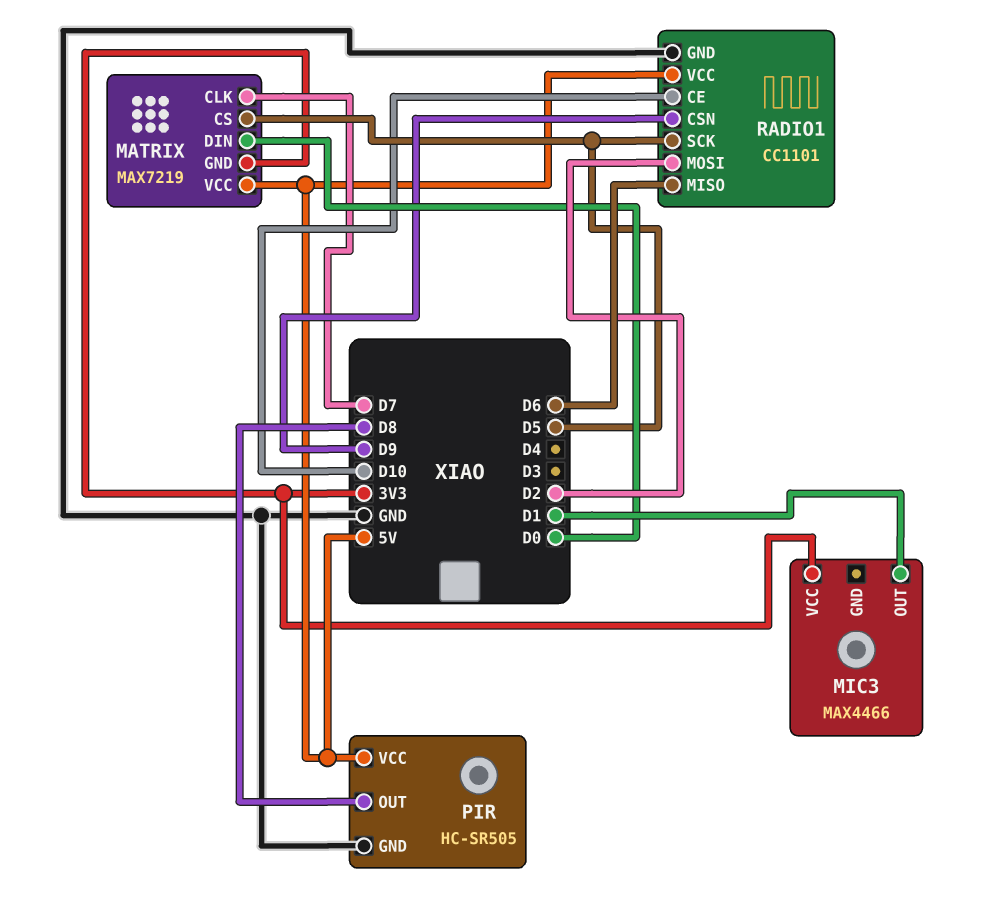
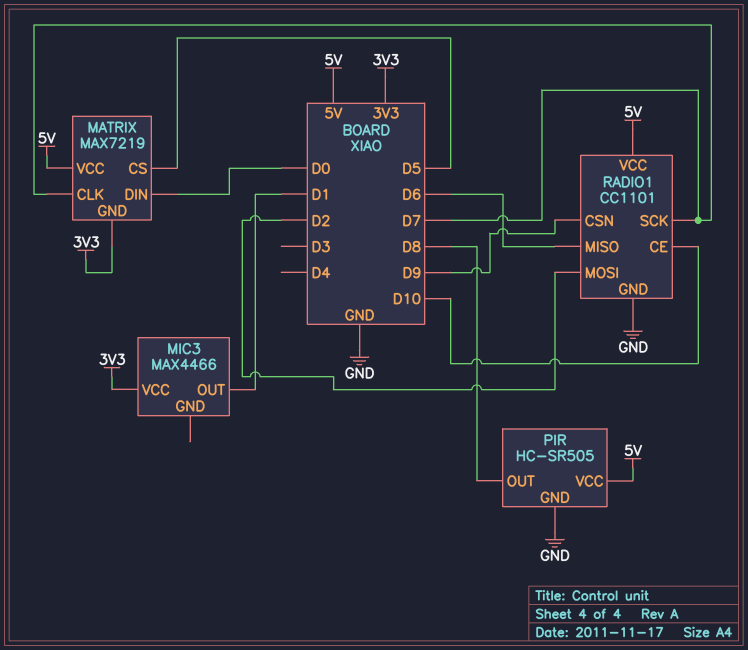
RADIO1 pin SCK: D5 -> D7

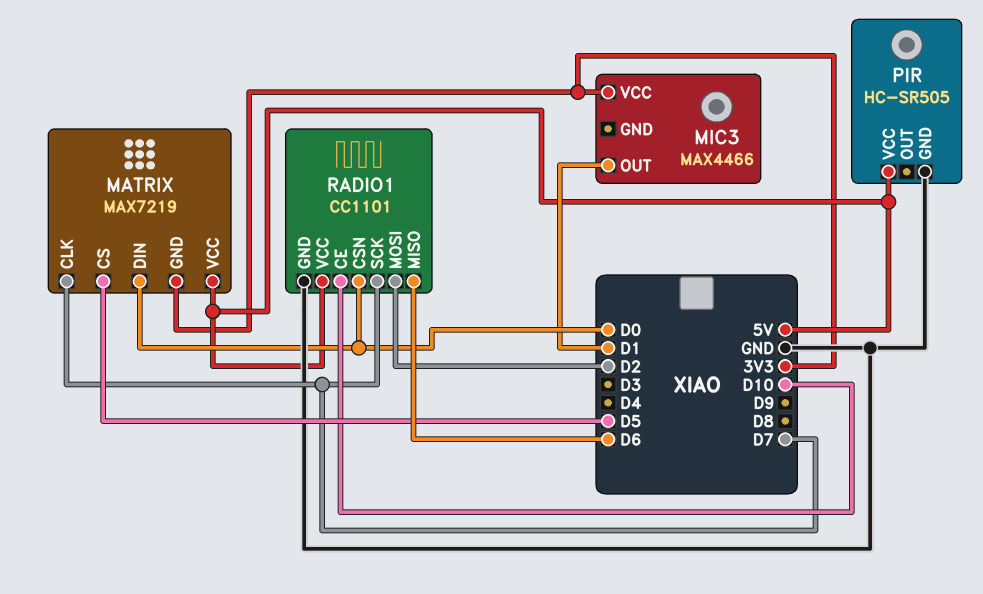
PIR pin OUT: D8 -> none
RADIO1 pin CSN: D9 -> D0

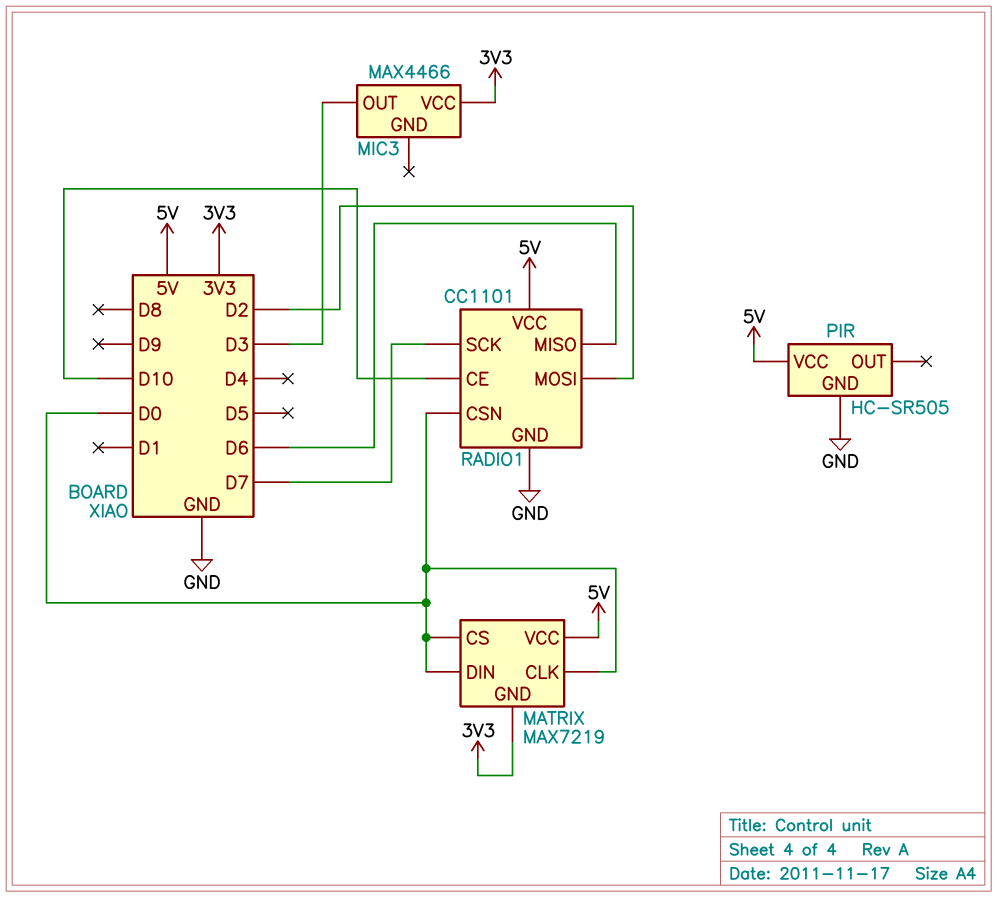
MATRIX pin CLK: D7 -> D0
MATRIX pin CS: D5 -> D0
MIC3 pin OUT: D1 -> D3

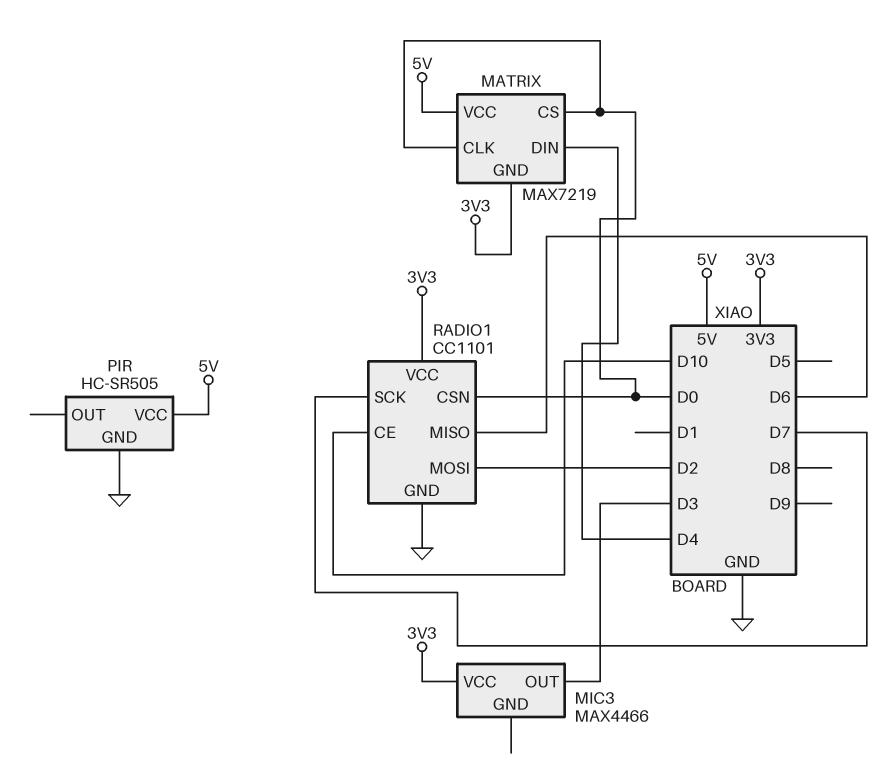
MATRIX pin DIN: D0 -> D4
RADIO1 pin VCC: 5V -> 3V3

